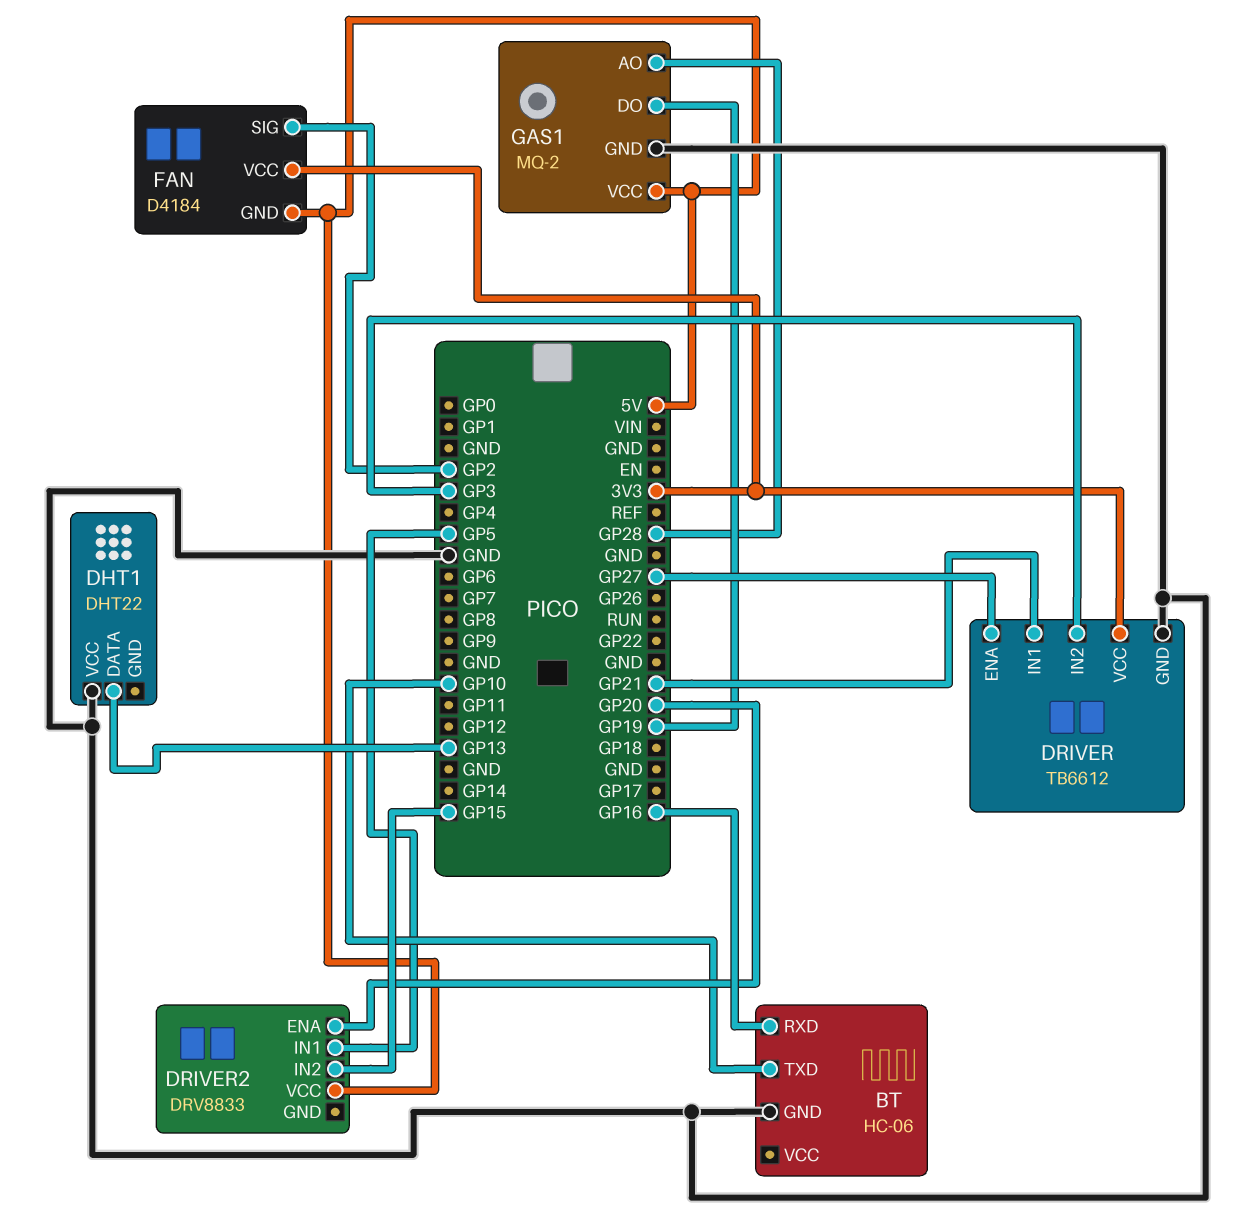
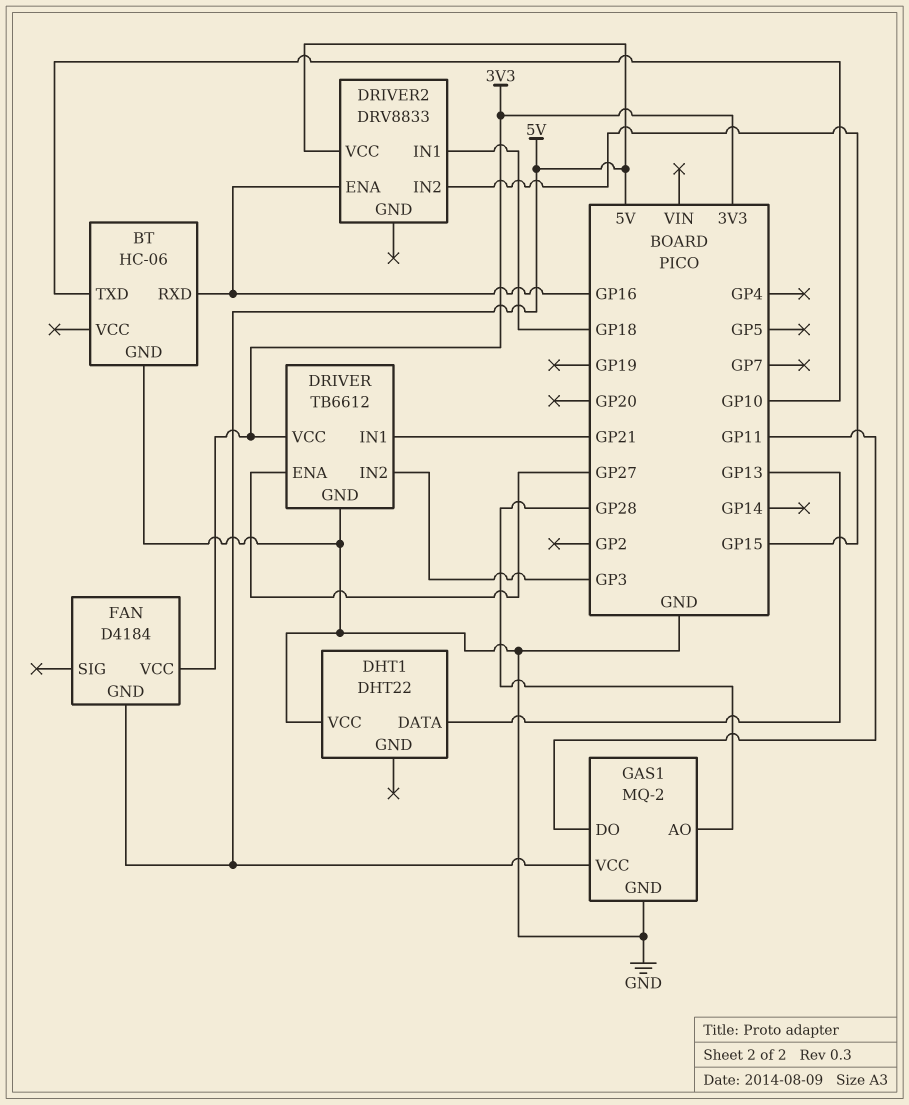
DRIVER2 pin ENA: GP20 -> GP16
DRIVER2 pin IN1: GP5 -> GP18
FAN pin SIG: GP2 -> none
GAS1 pin DO: GP19 -> GP11

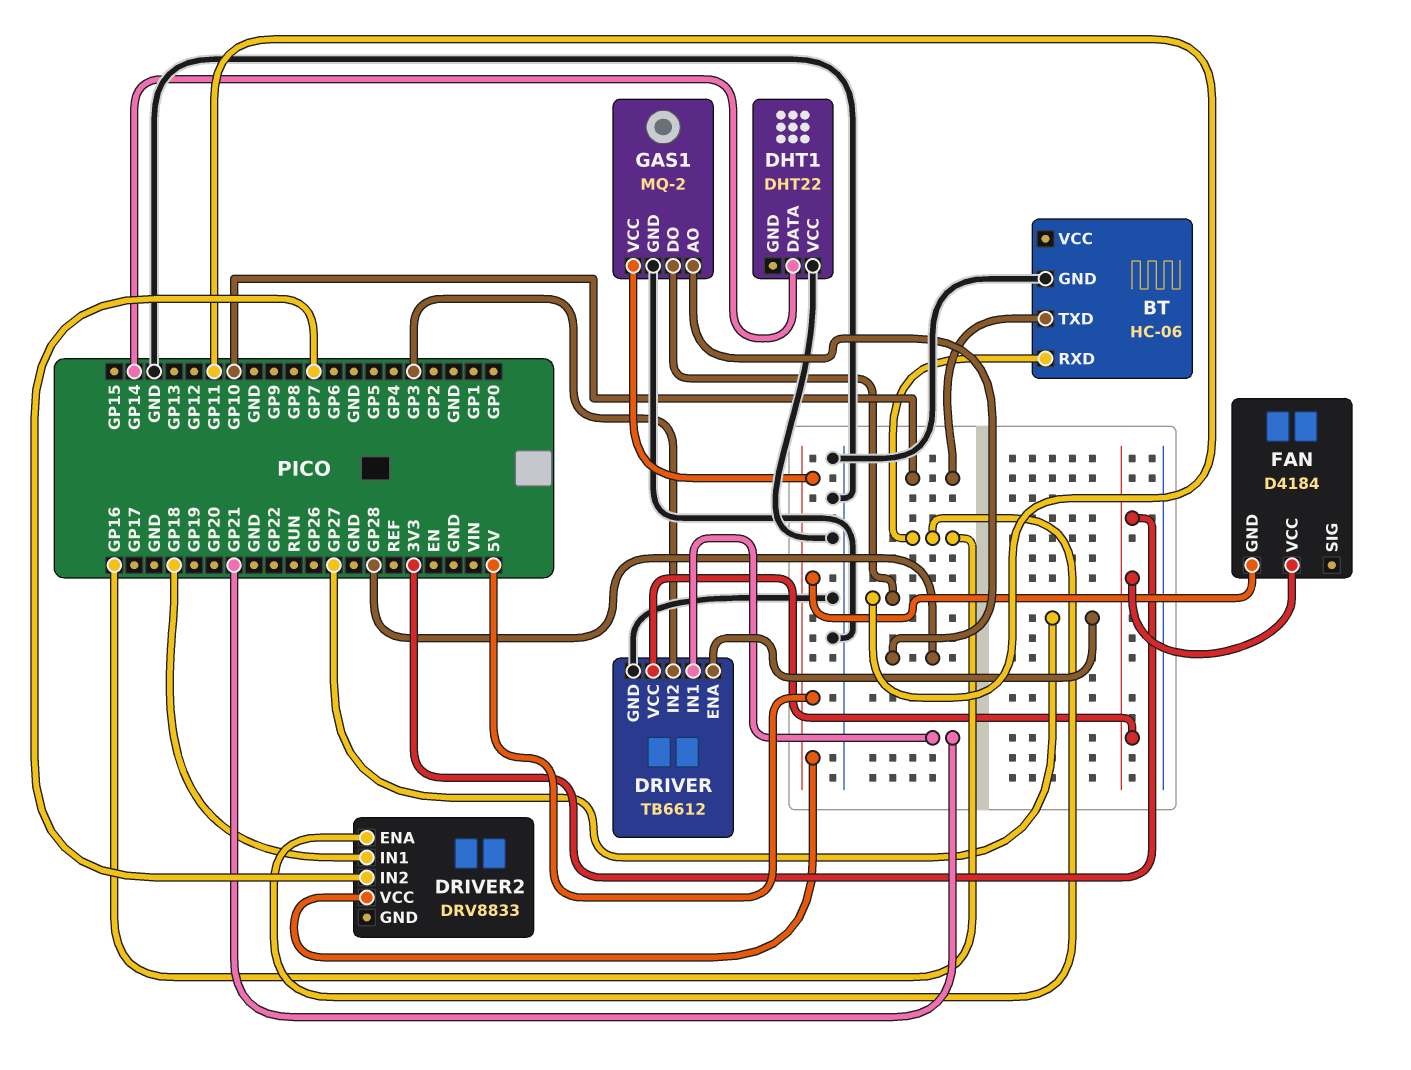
DHT1 pin DATA: GP13 -> GP14
DRIVER2 pin IN2: GP15 -> GP7

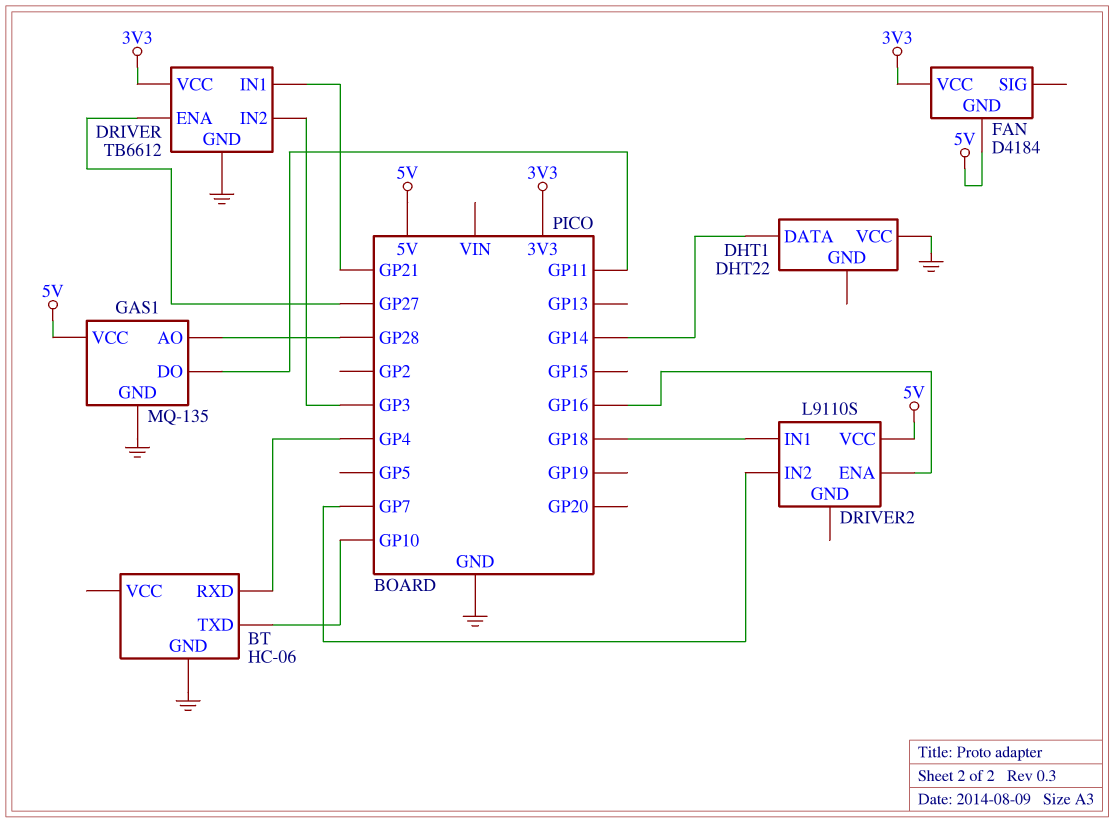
BT pin RXD: GP16 -> GP4
DRIVER2: DRV8833 -> L9110S
GAS1: MQ-2 -> MQ-135

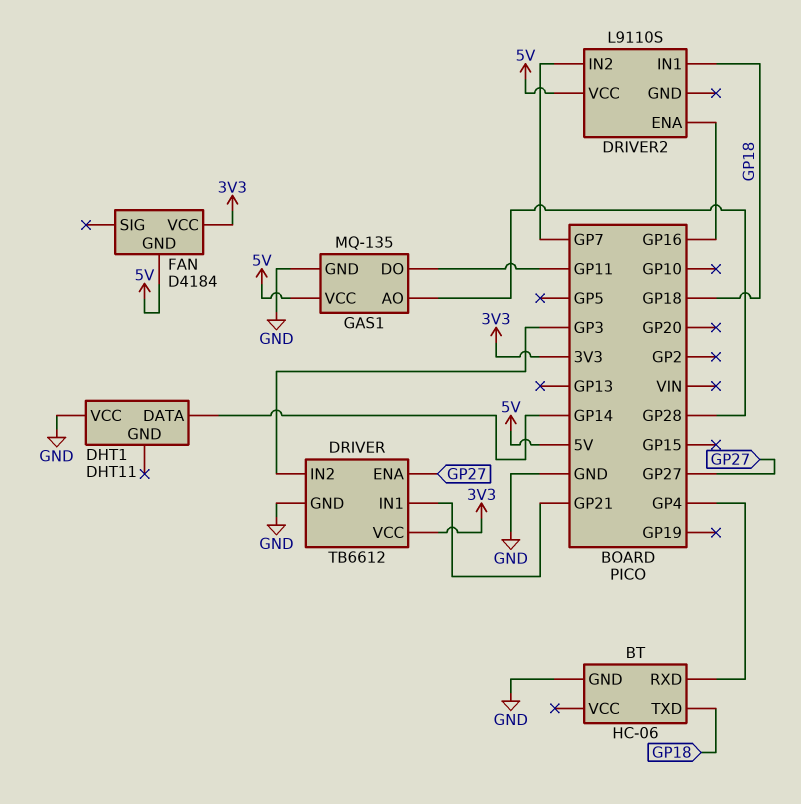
BT pin TXD: GP10 -> GP18
DHT1: DHT22 -> DHT11

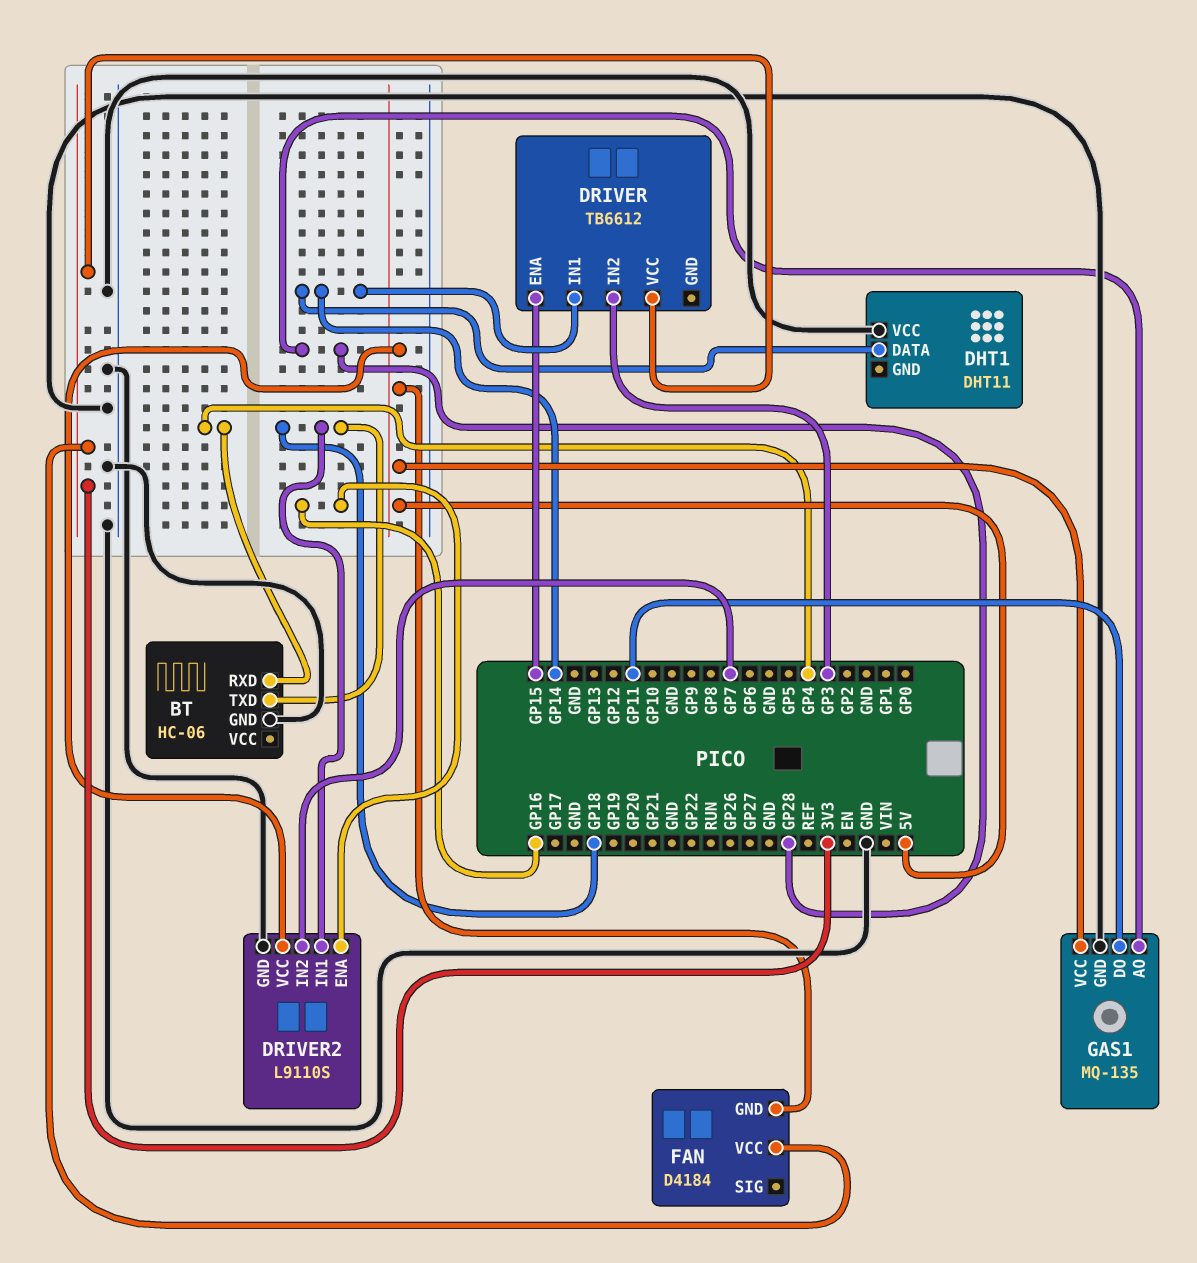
DRIVER pin ENA: GP27 -> GP15
DRIVER pin GND: GND -> none
DRIVER pin IN1: GP21 -> GP14
DRIVER2 pin GND: none -> GND

